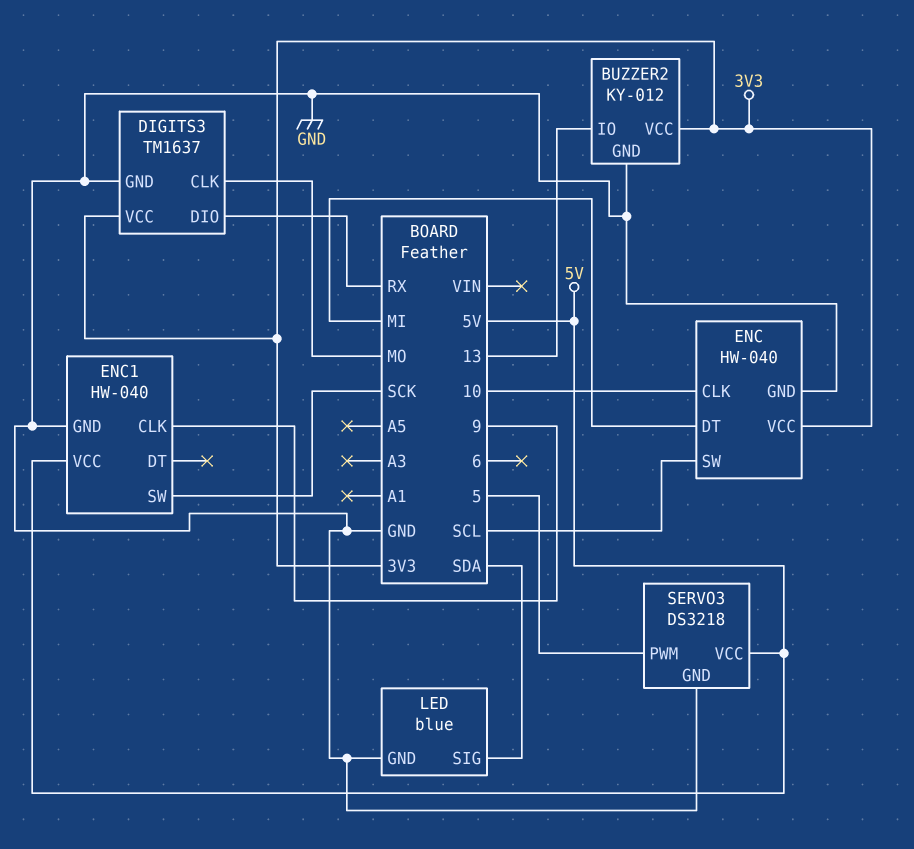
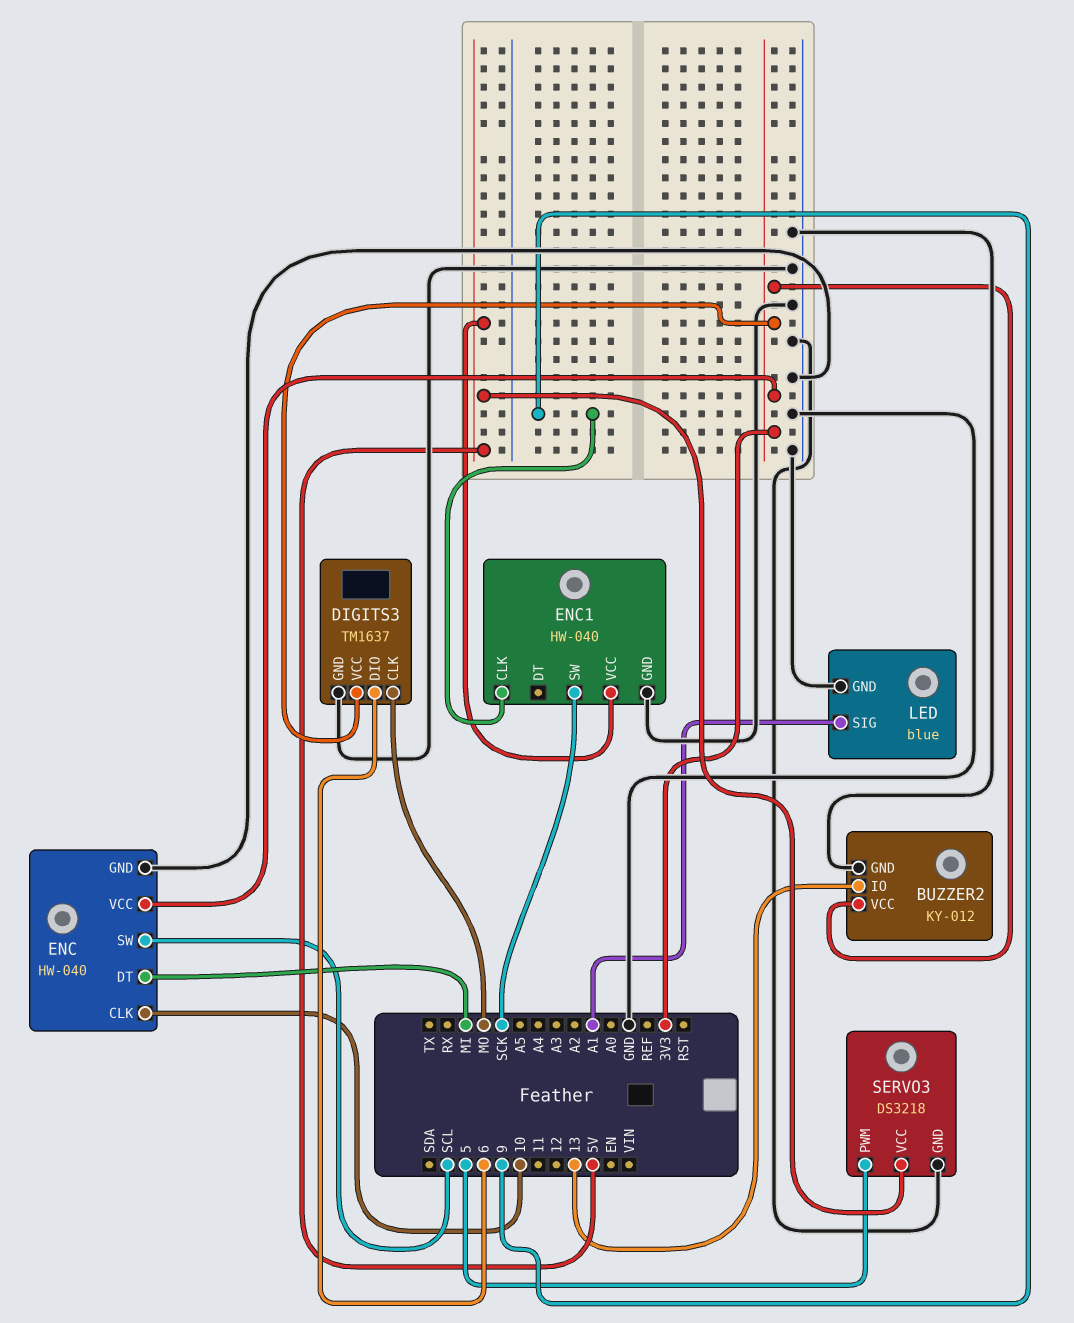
DIGITS3 pin DIO: RX -> 6
LED pin SIG: SDA -> A1

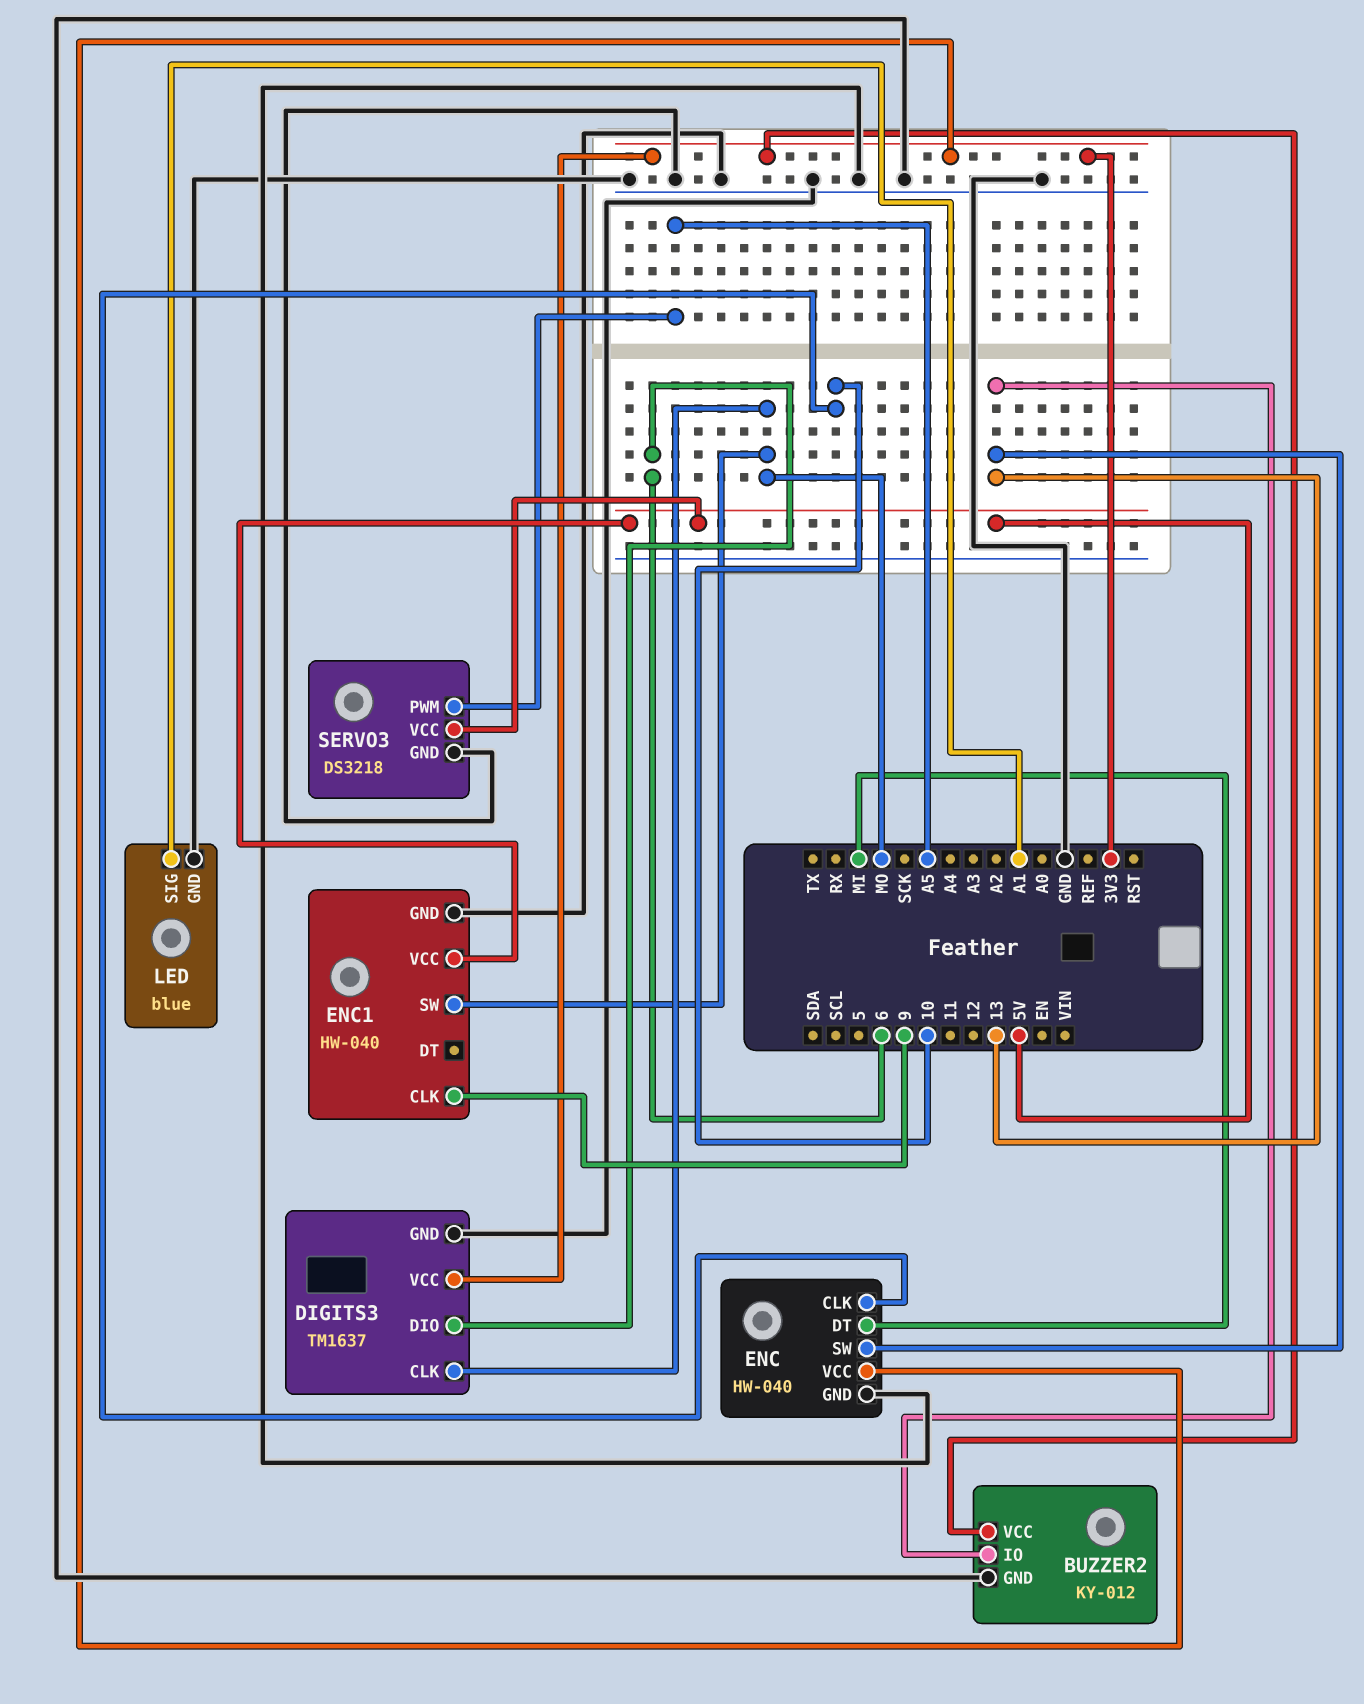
ENC pin SW: SCL -> 13
ENC1 pin SW: SCK -> MO
SERVO3 pin PWM: 5 -> A5

